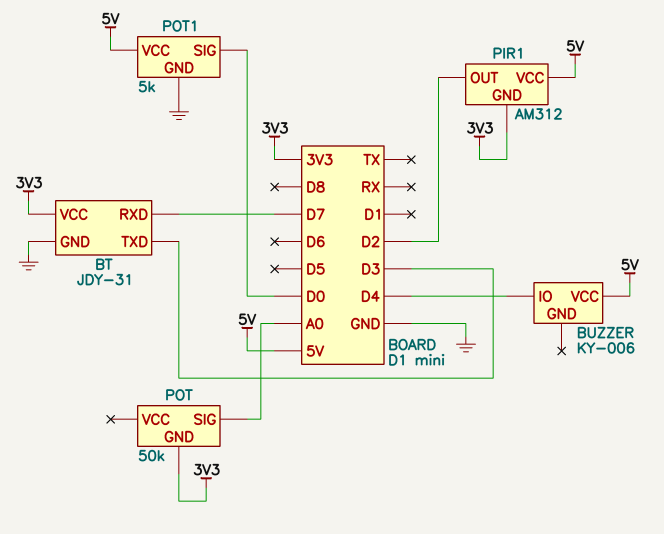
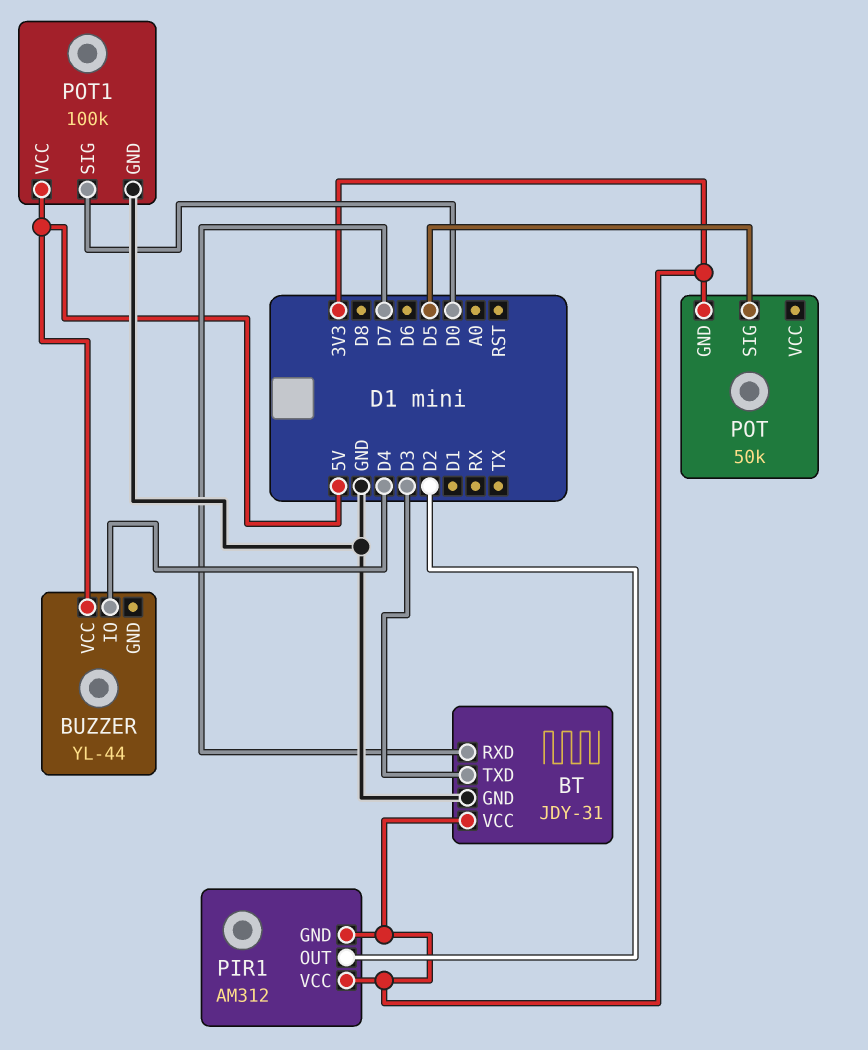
BUZZER: KY-006 -> YL-44
PIR1 pin VCC: 5V -> 3V3
POT pin SIG: A0 -> D5
POT1: 5k -> 100k

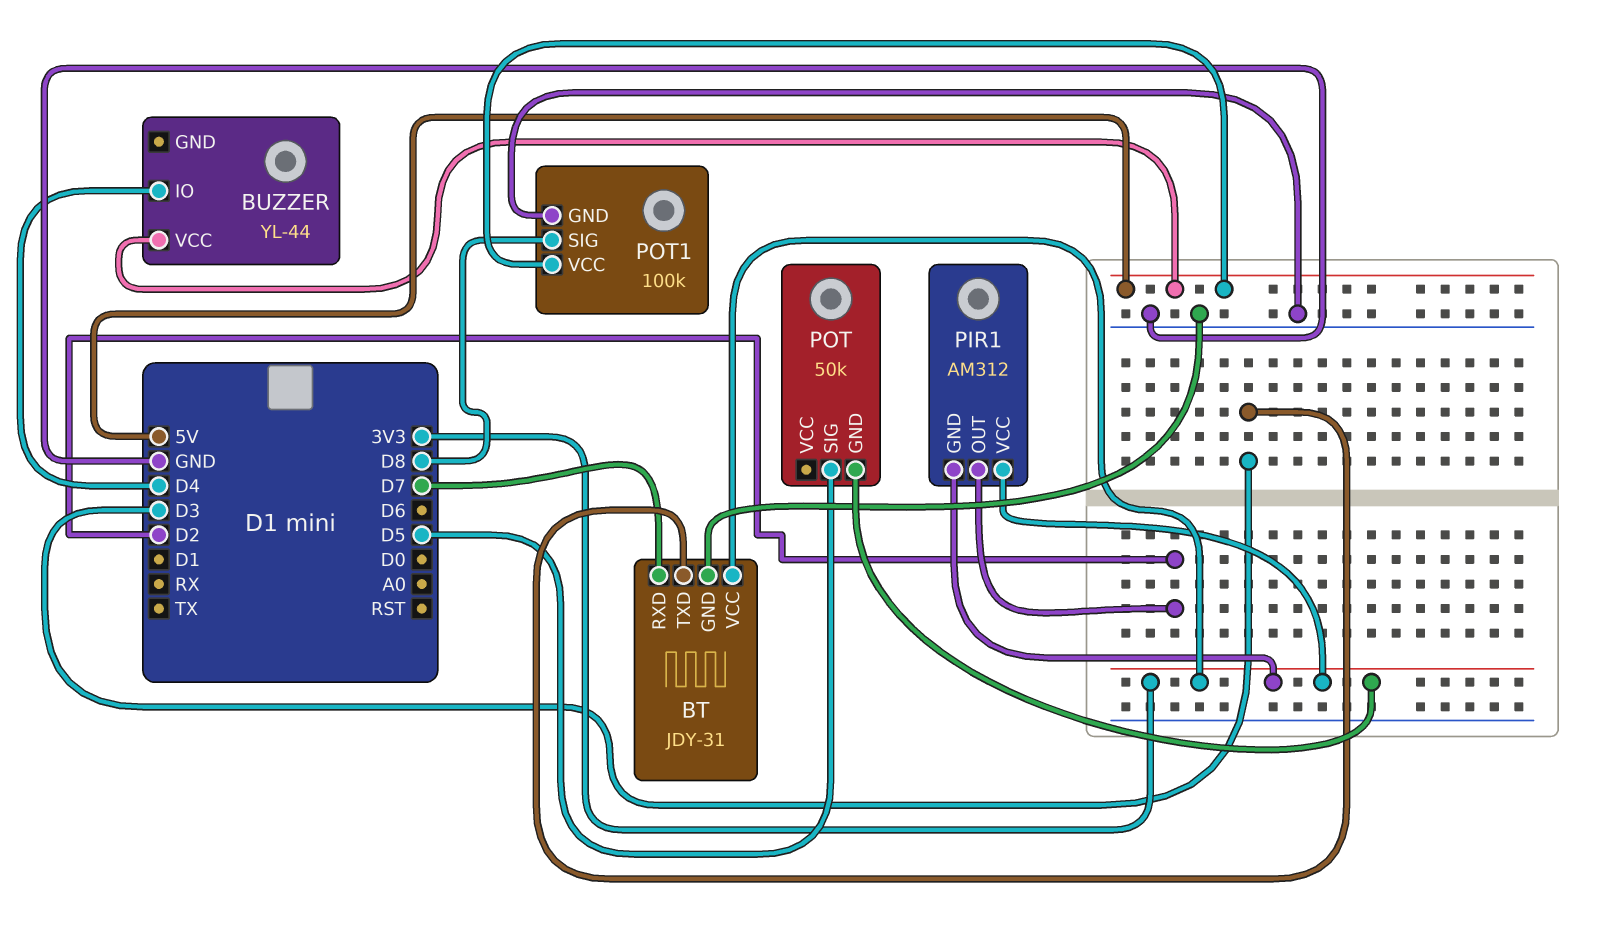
POT1 pin SIG: D0 -> D8

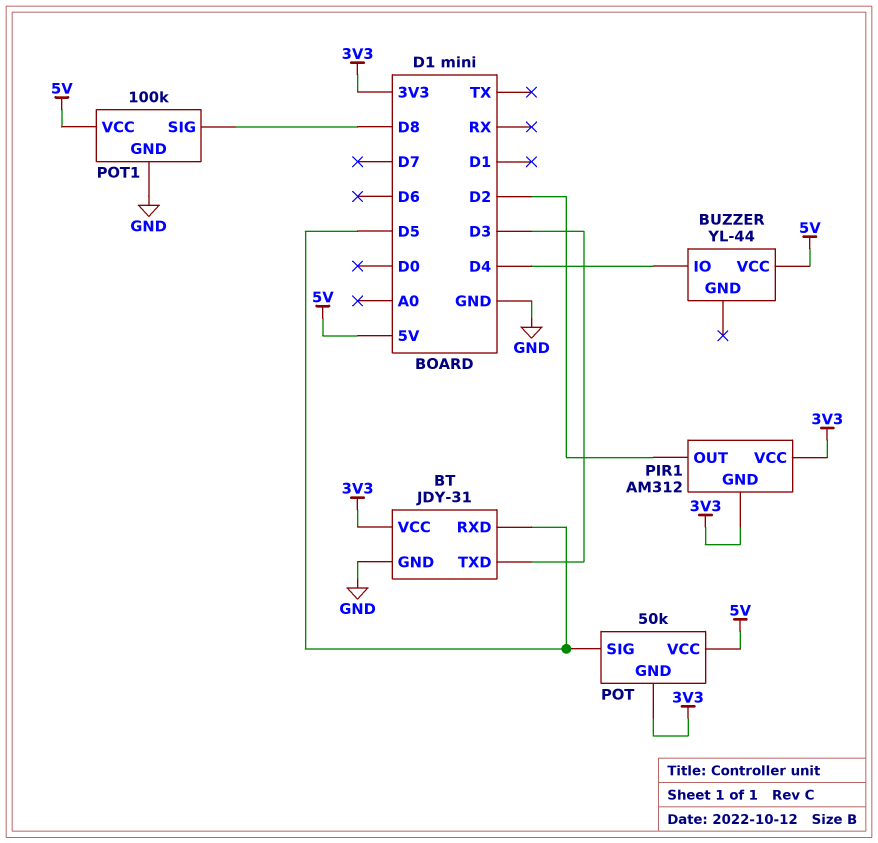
BT pin RXD: D7 -> D5
POT pin VCC: none -> 5V

